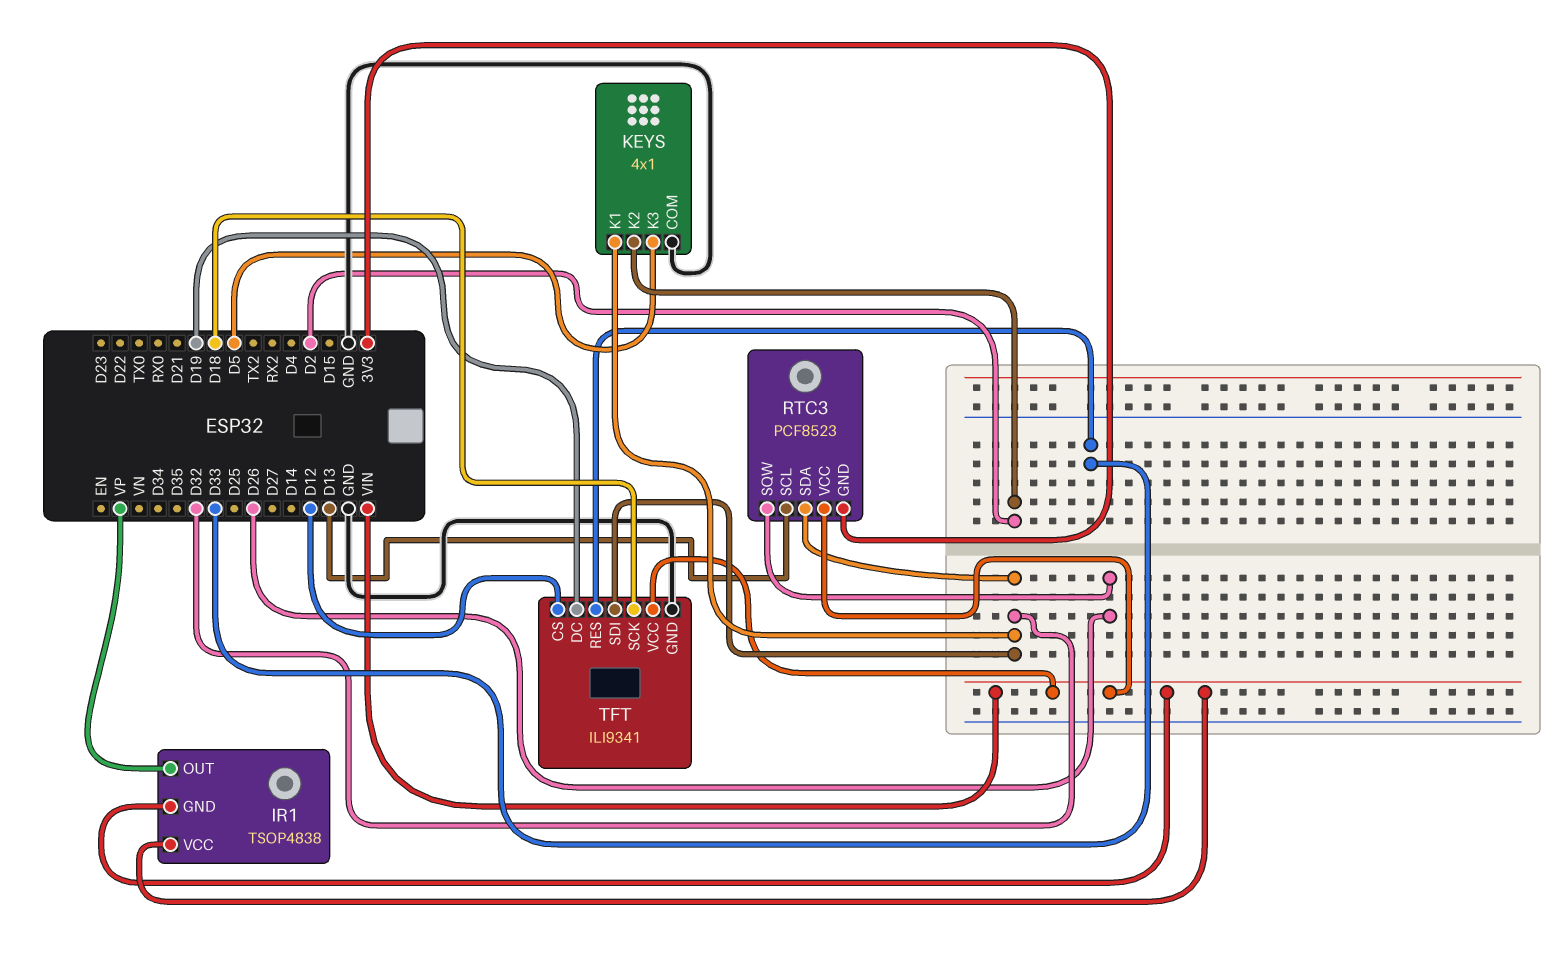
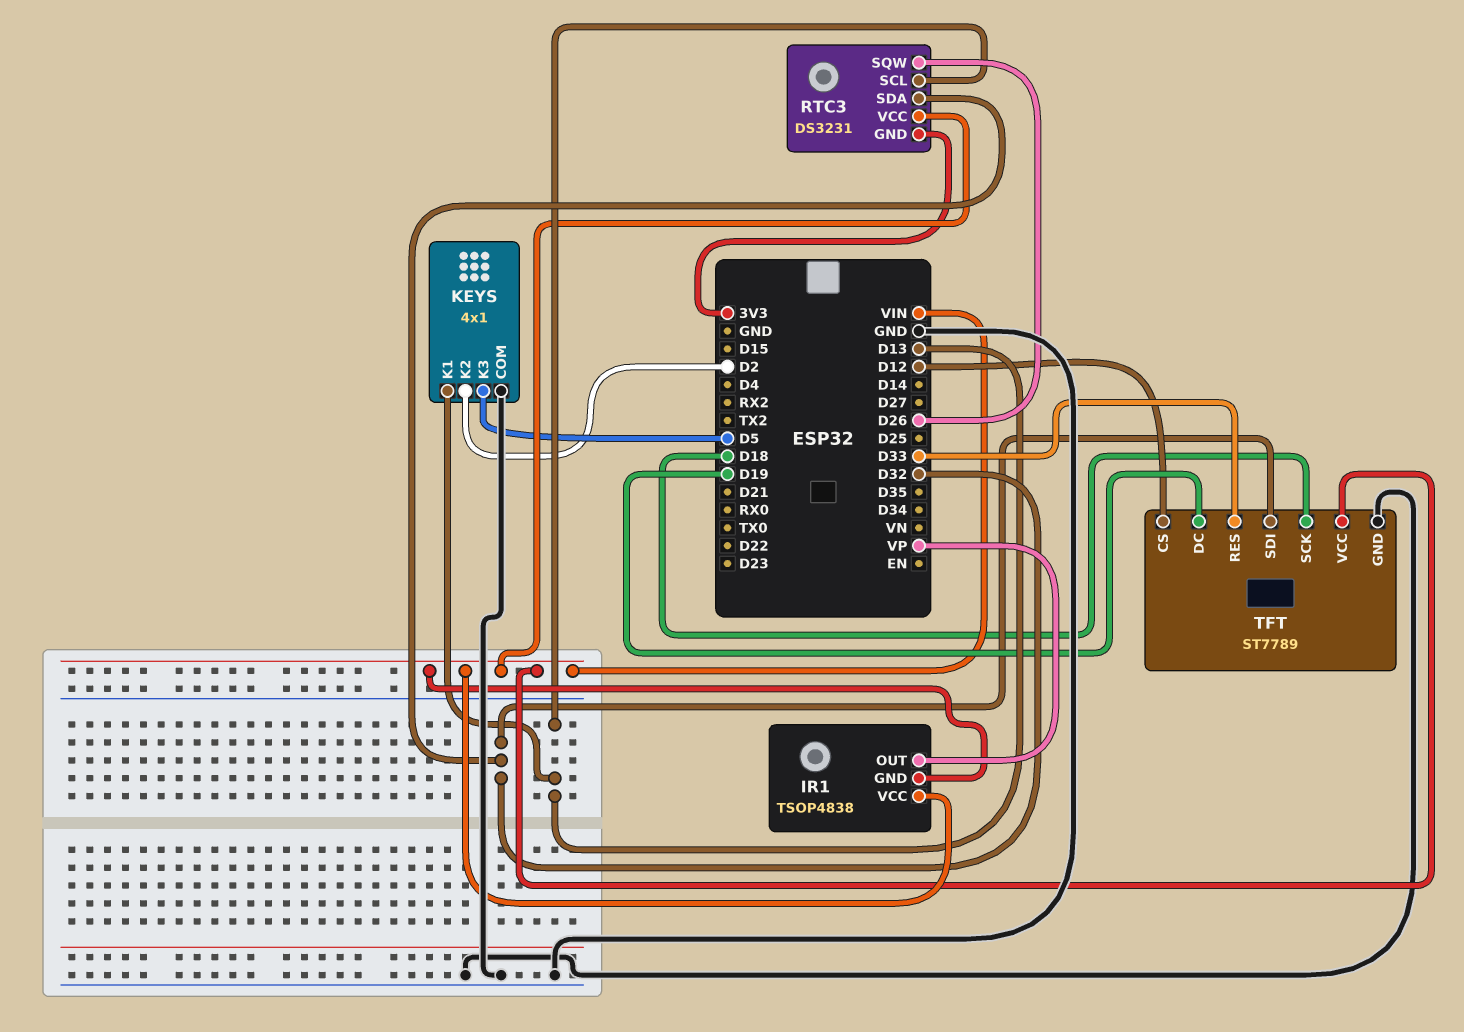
KEYS pin K1: D32 -> D13
RTC3: PCF8523 -> DS3231
TFT: ILI9341 -> ST7789

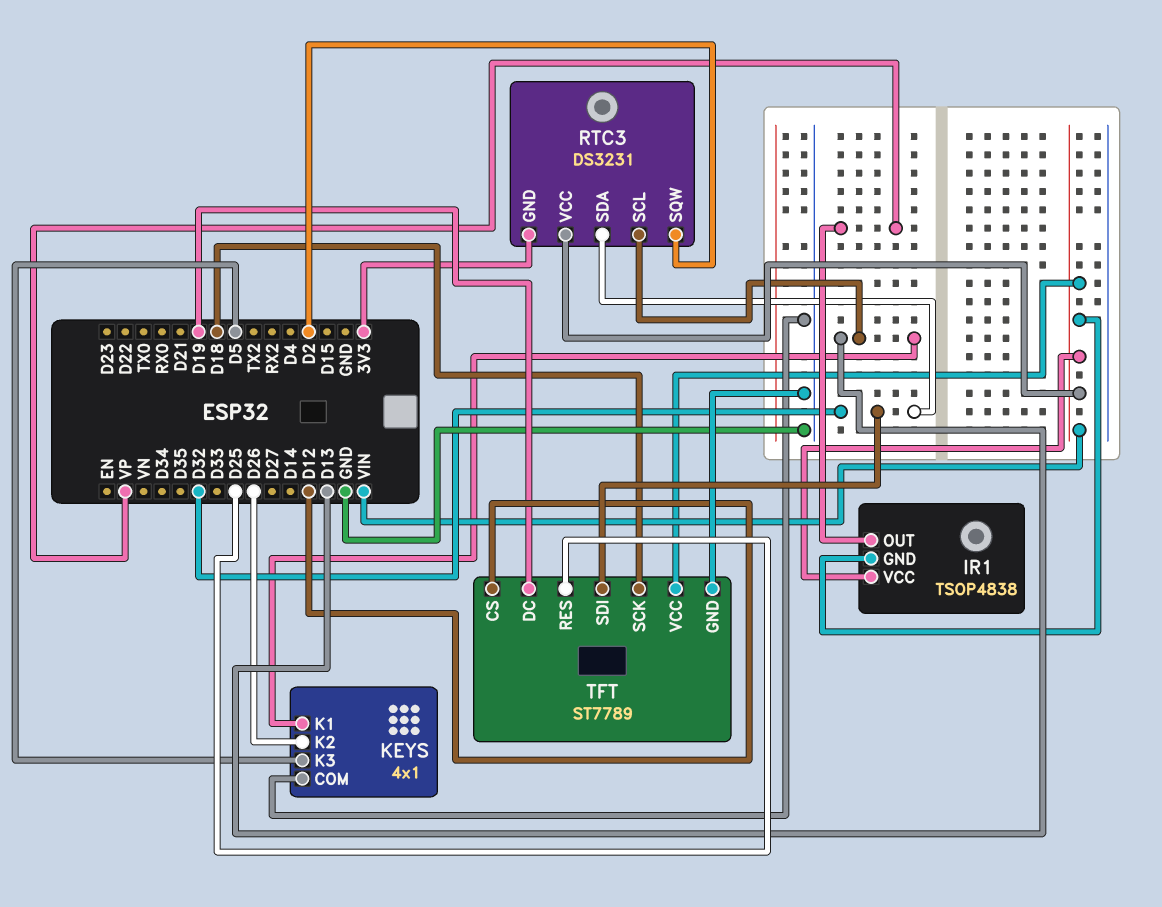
KEYS pin K2: D2 -> D26
RTC3 pin SQW: D26 -> D2
TFT pin RES: D33 -> D25

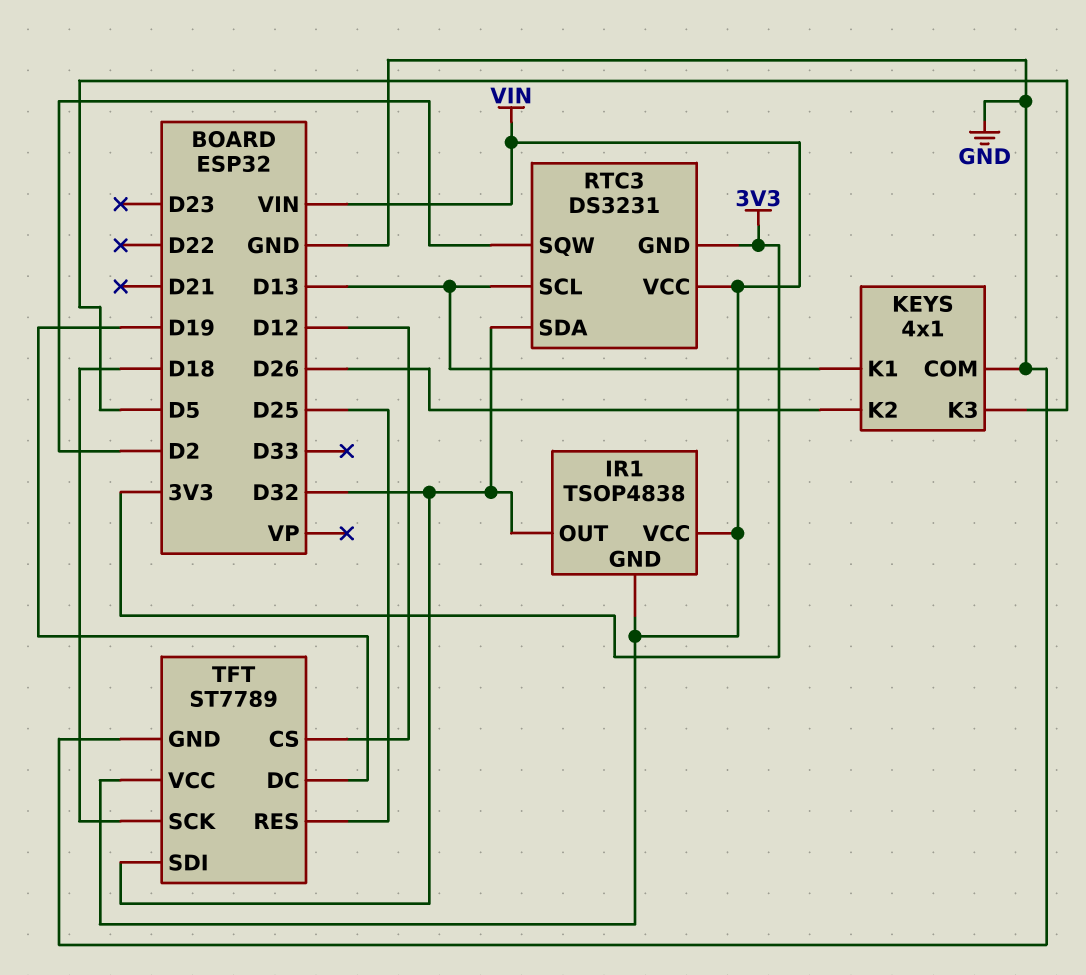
IR1 pin OUT: VP -> D32

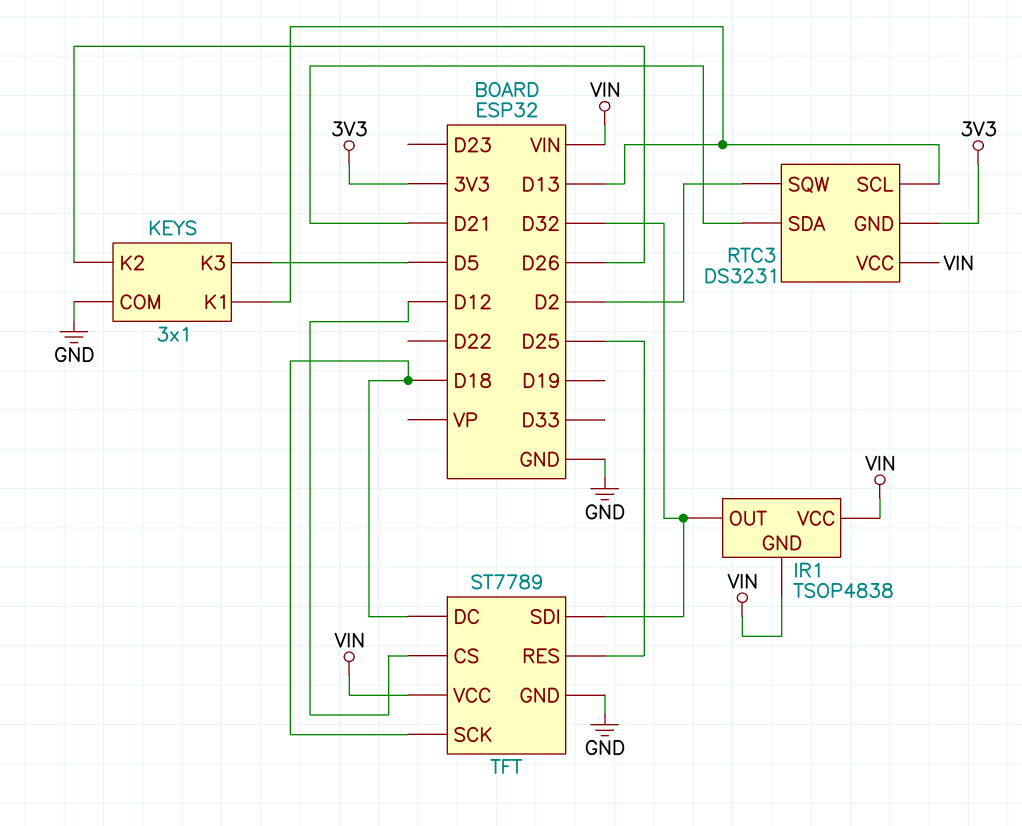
KEYS: 4x1 -> 3x1
RTC3 pin SDA: D32 -> D21
TFT pin DC: D19 -> D18

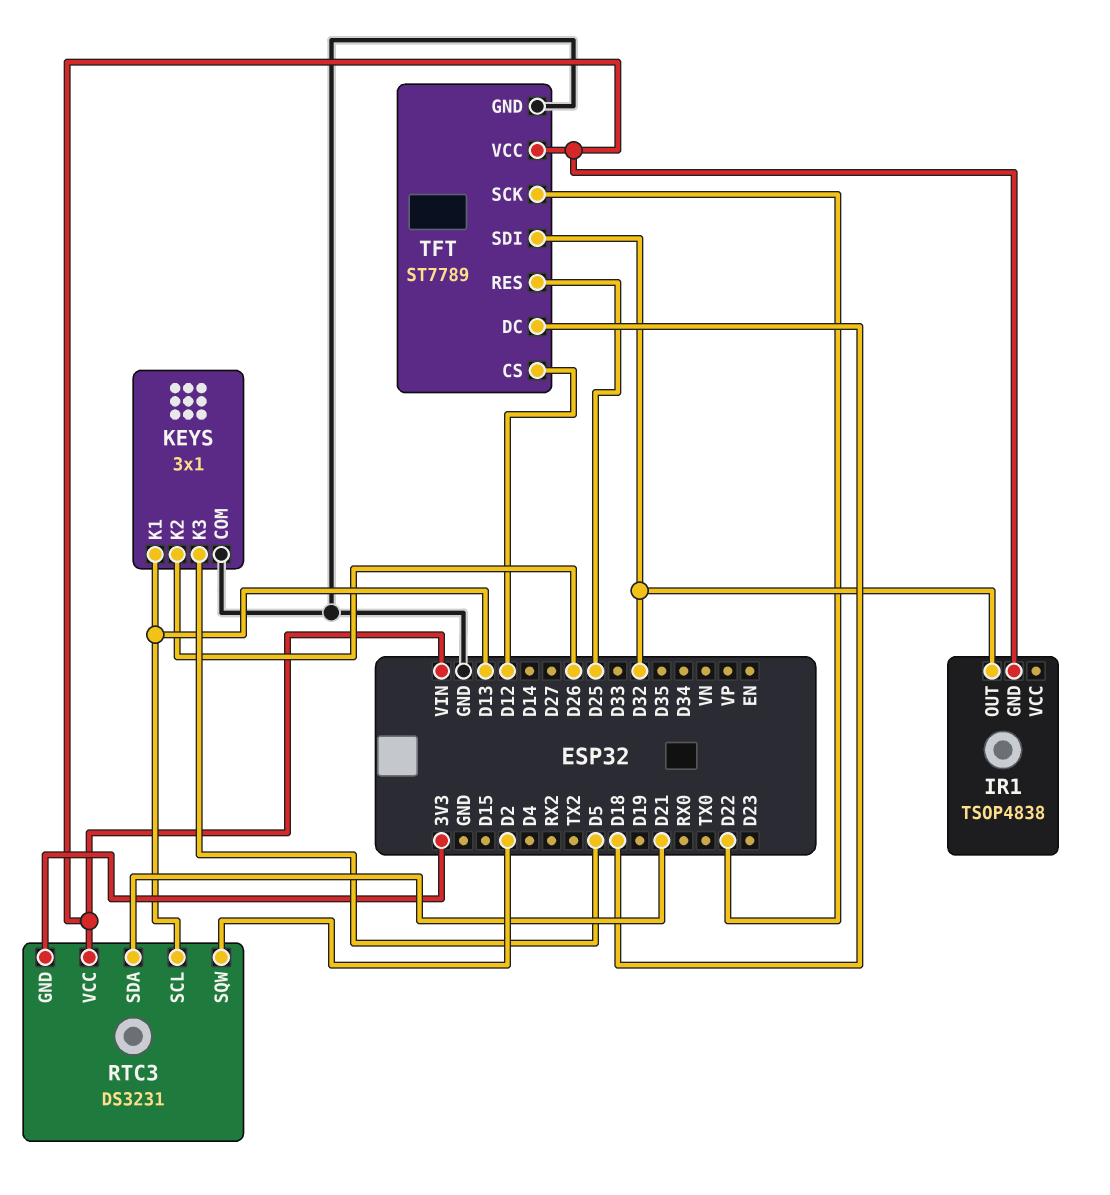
IR1 pin VCC: VIN -> none
TFT pin SCK: D18 -> D22

